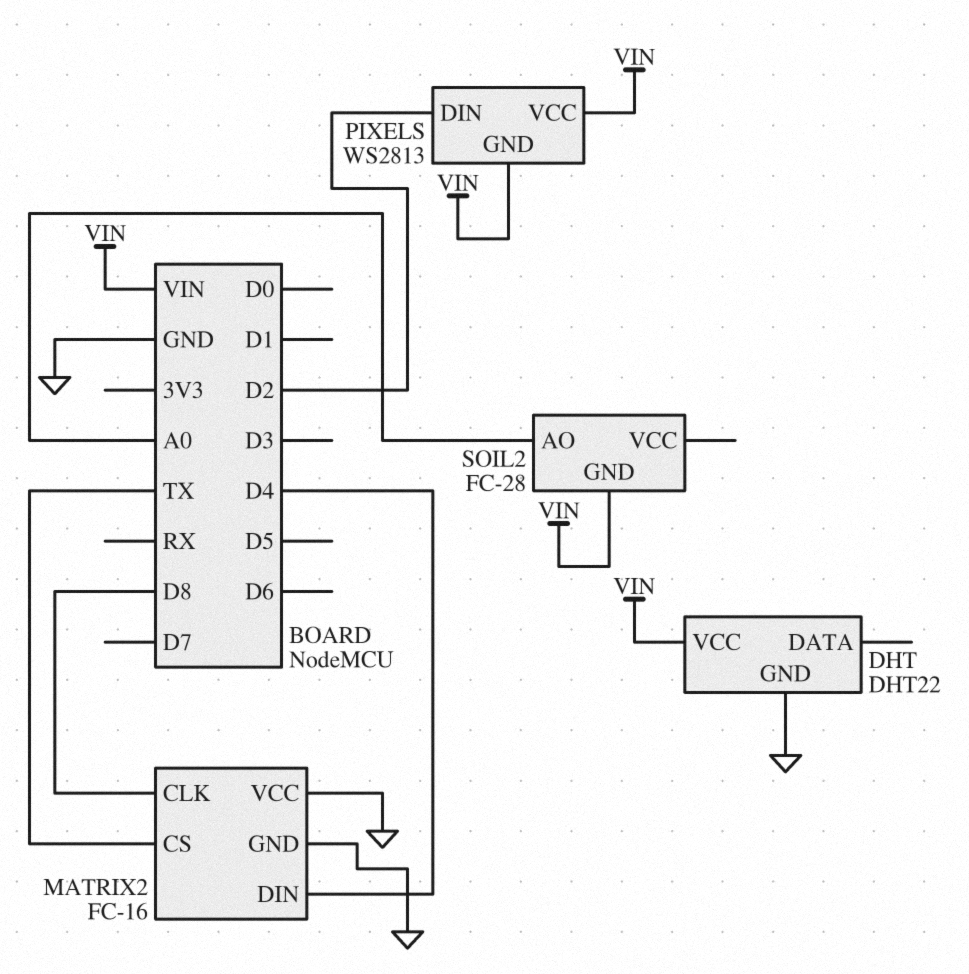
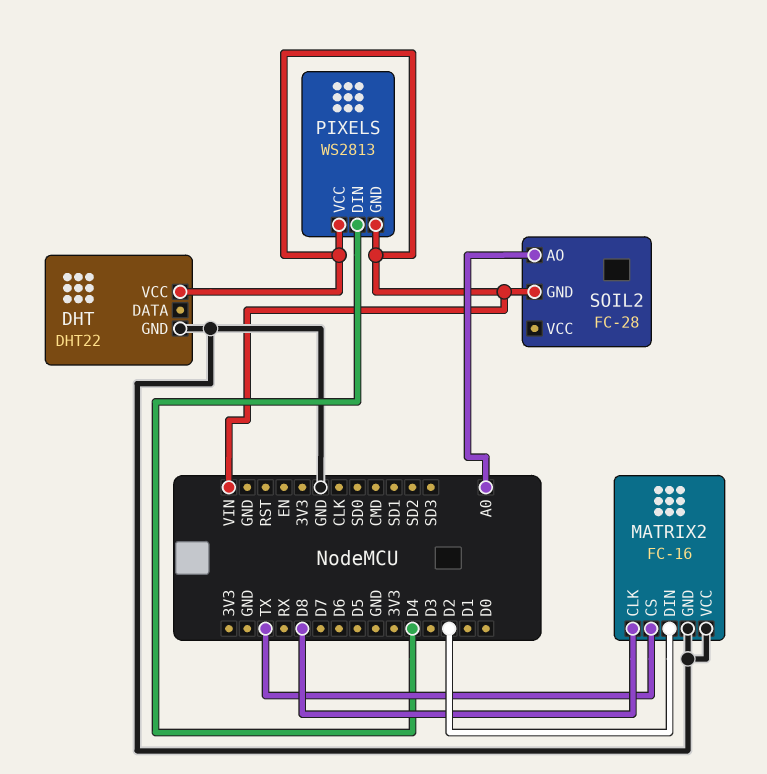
MATRIX2 pin DIN: D4 -> D2
PIXELS pin DIN: D2 -> D4

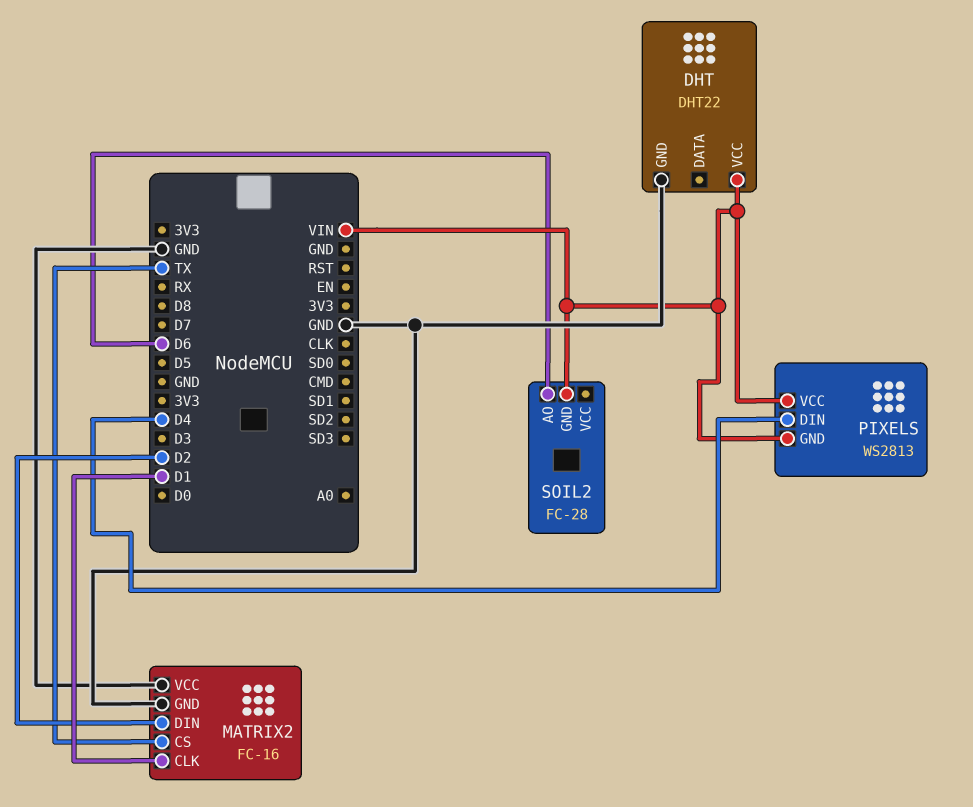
MATRIX2 pin CLK: D8 -> D1
SOIL2 pin AO: A0 -> D6

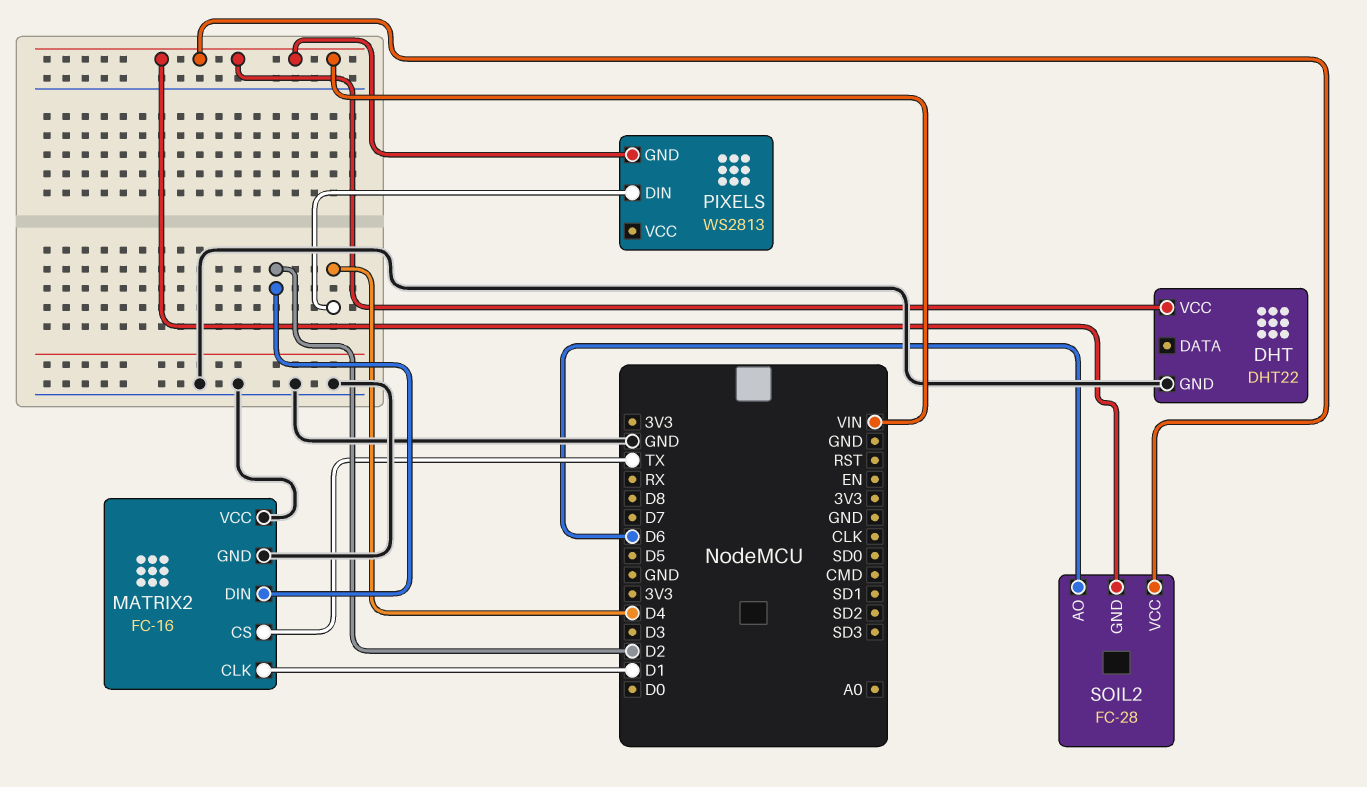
PIXELS pin VCC: VIN -> none
SOIL2 pin VCC: none -> VIN

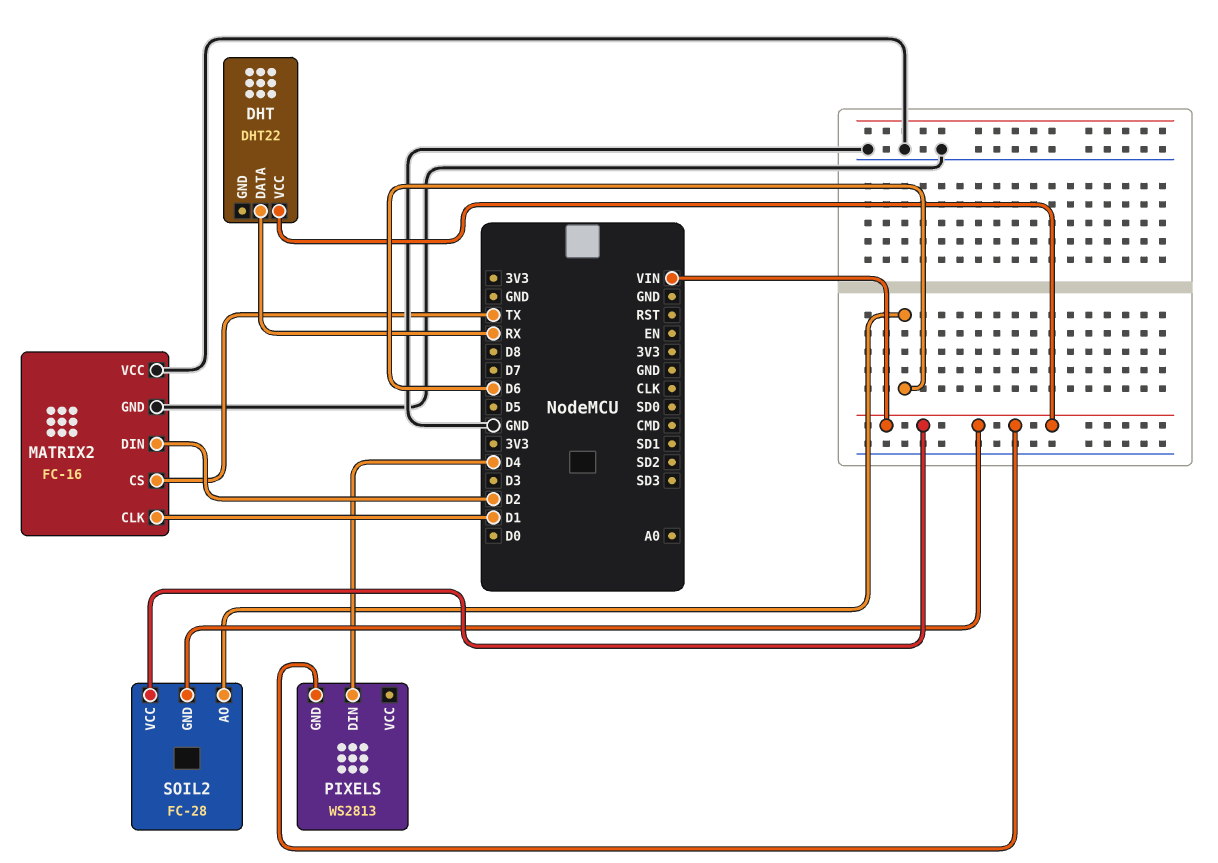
DHT pin DATA: none -> RX
DHT pin GND: GND -> none

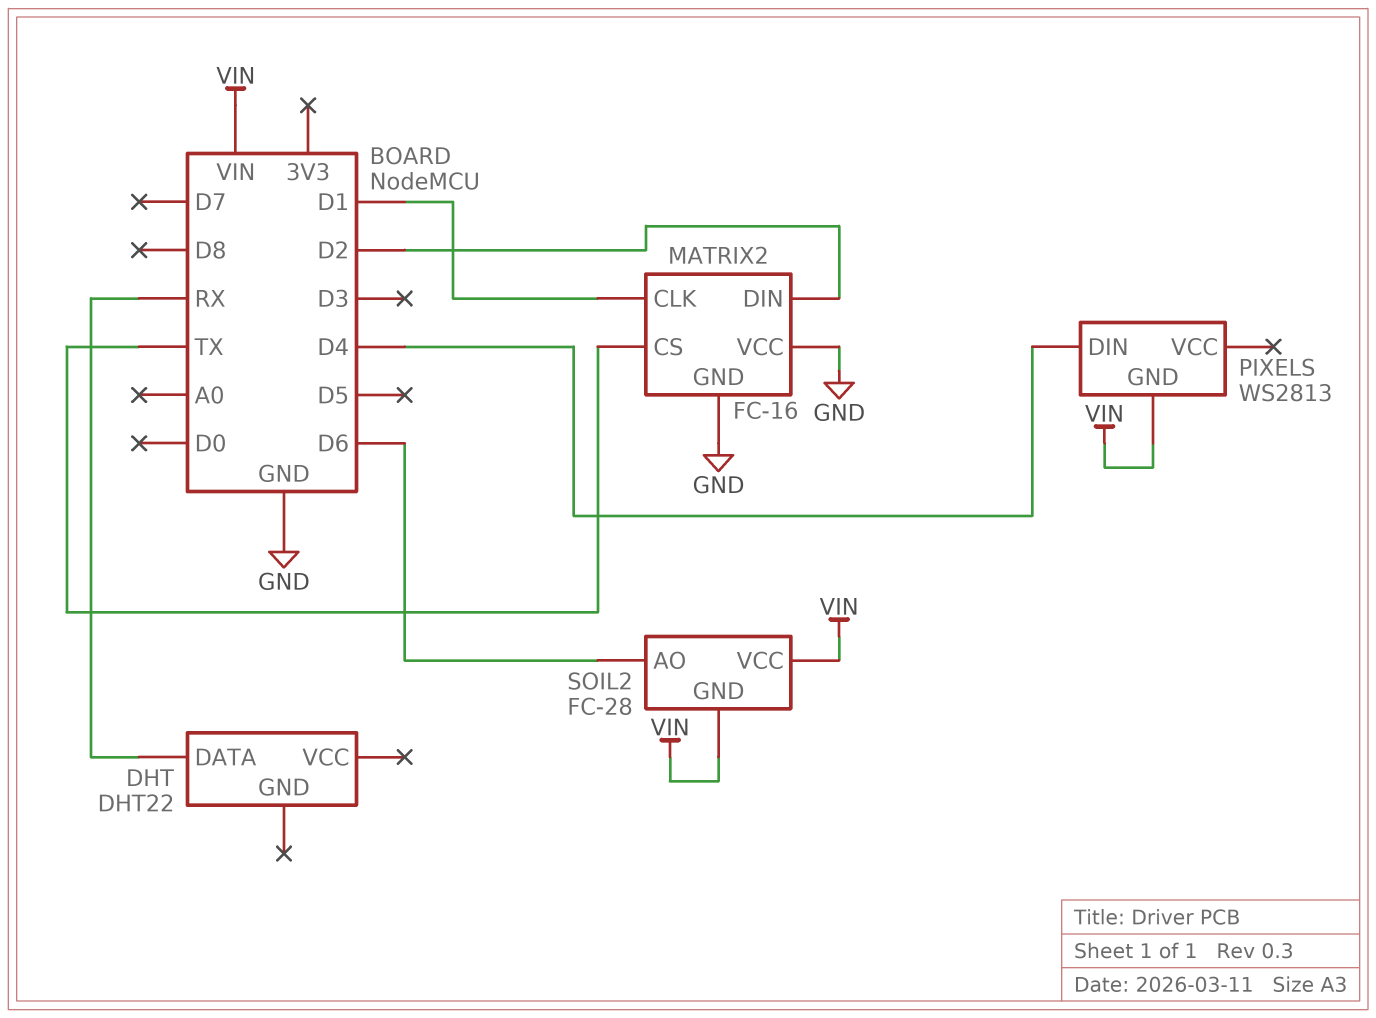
DHT pin VCC: VIN -> none

